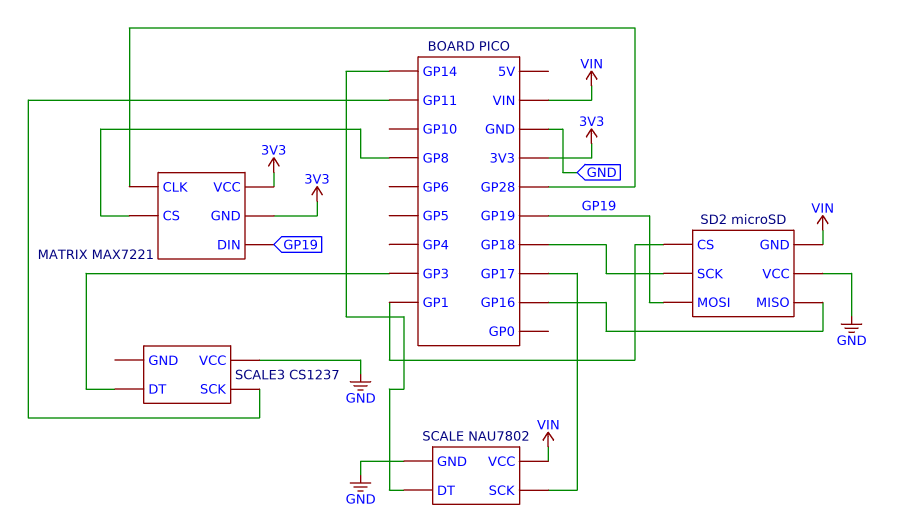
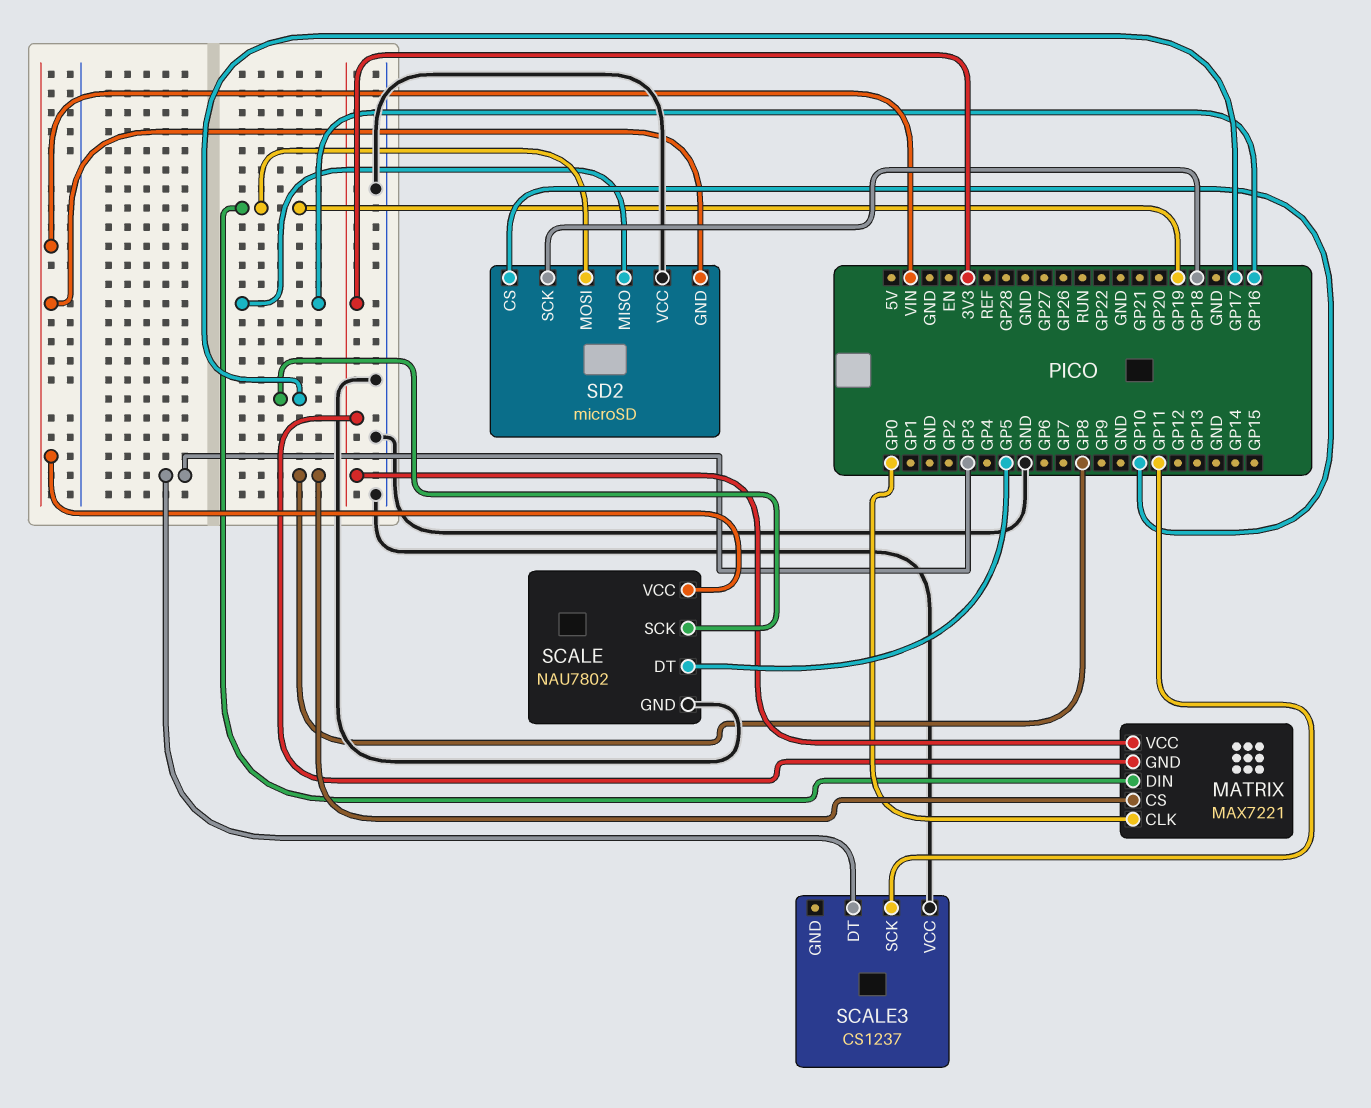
MATRIX pin CLK: GP28 -> GP0
SCALE pin DT: GP14 -> GP5
SD2 pin CS: GP1 -> GP10

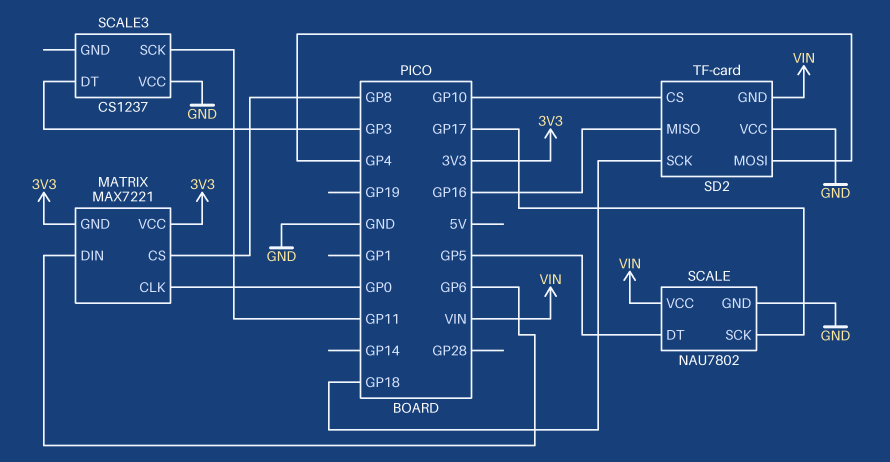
MATRIX pin DIN: GP19 -> GP6
SD2: microSD -> TF-card
SD2 pin MOSI: GP19 -> GP4

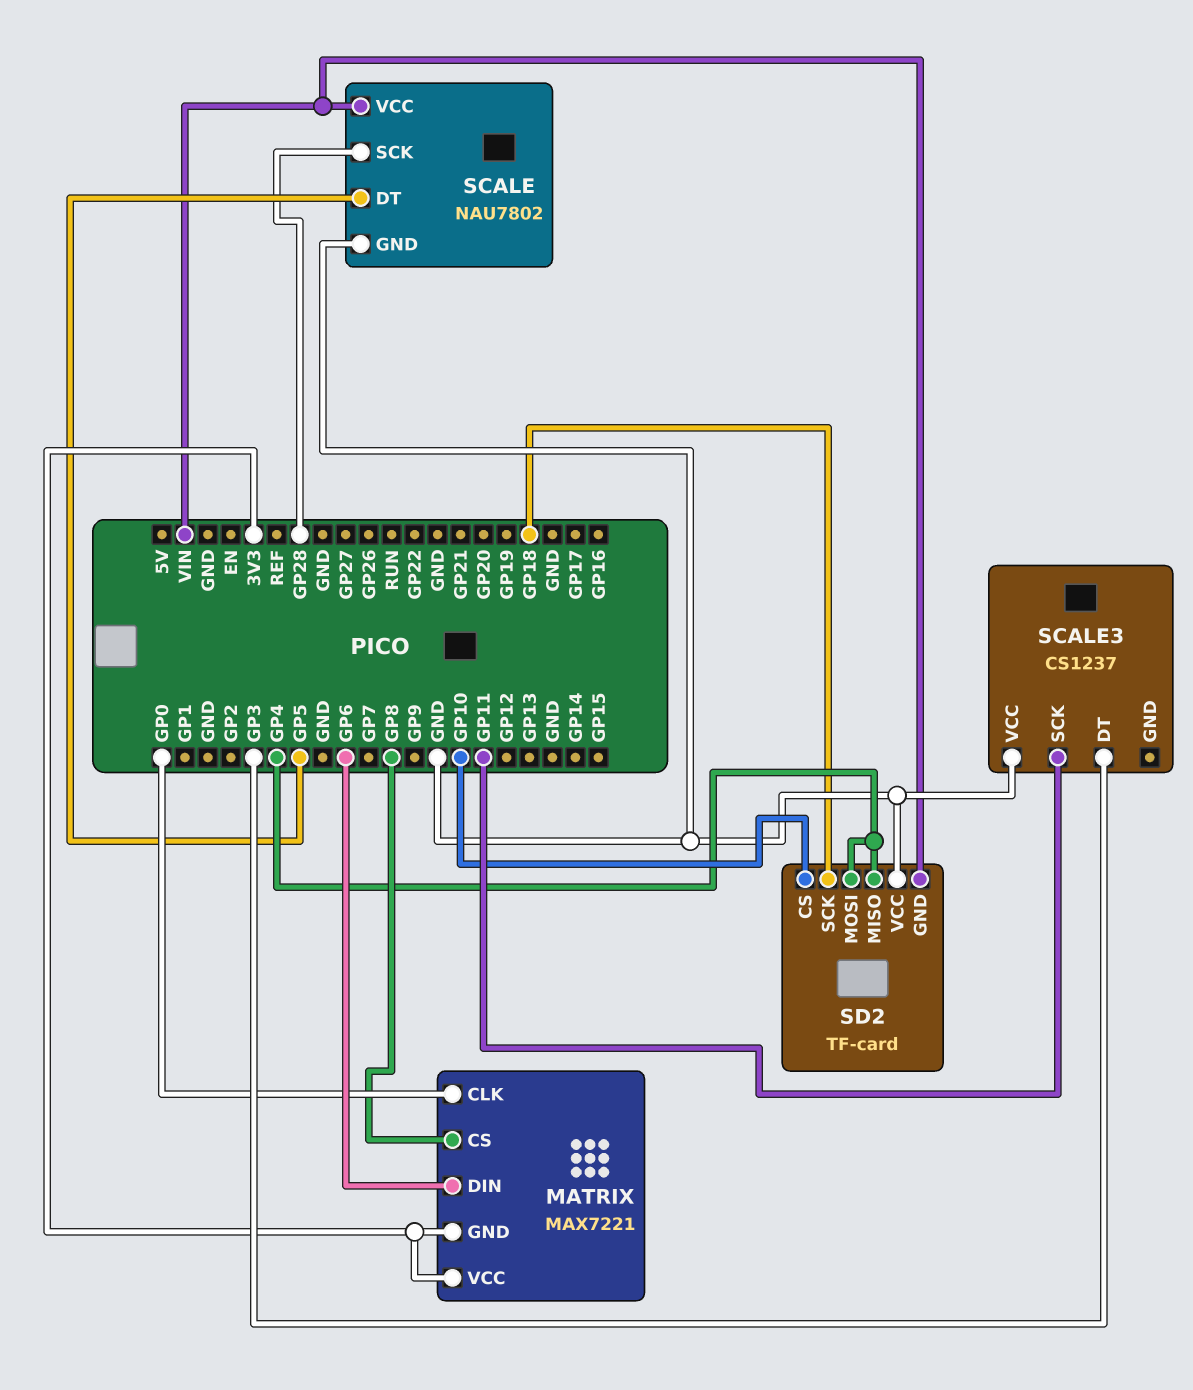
SCALE pin SCK: GP17 -> GP28
SD2 pin MISO: GP16 -> GP4

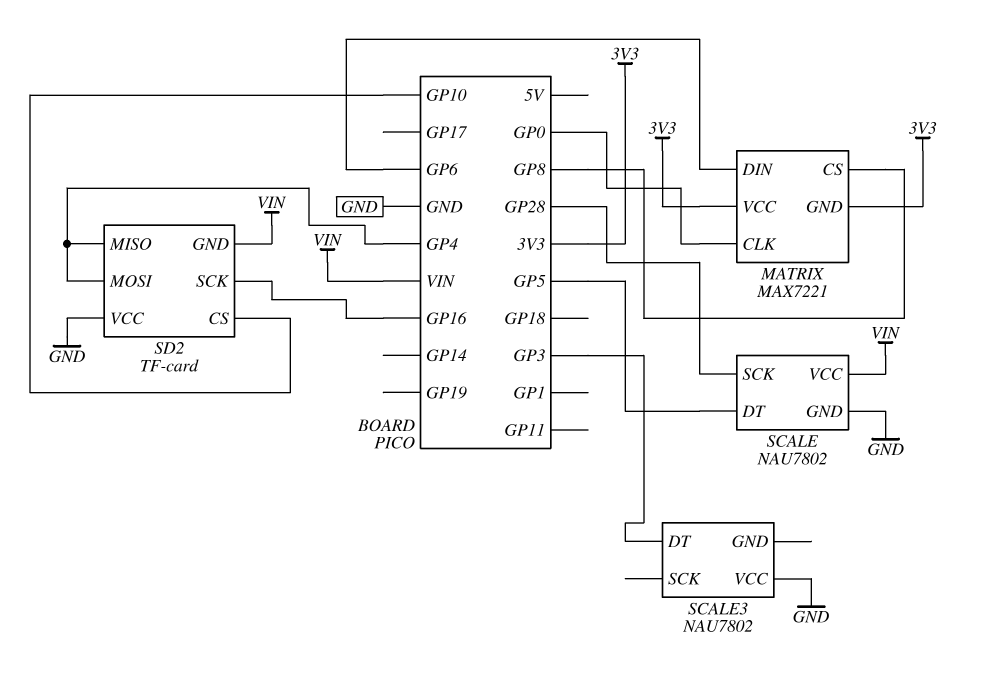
SCALE3: CS1237 -> NAU7802
SCALE3 pin SCK: GP11 -> none
SD2 pin SCK: GP18 -> GP16

